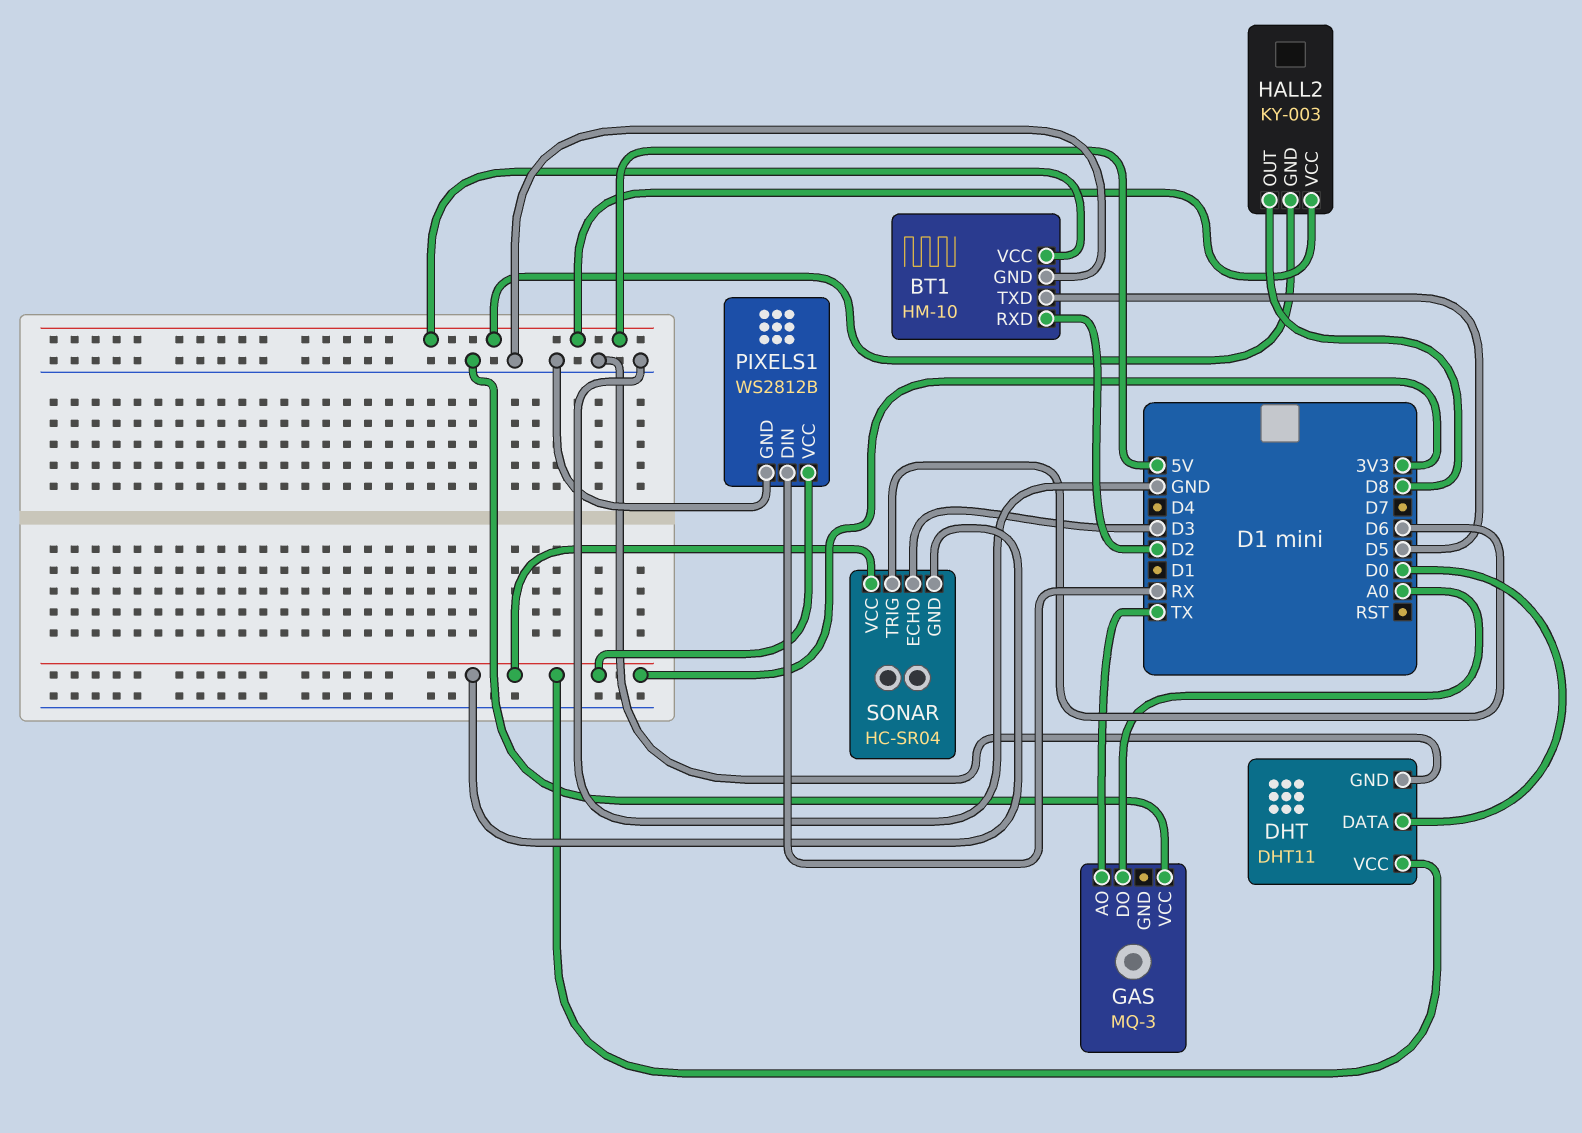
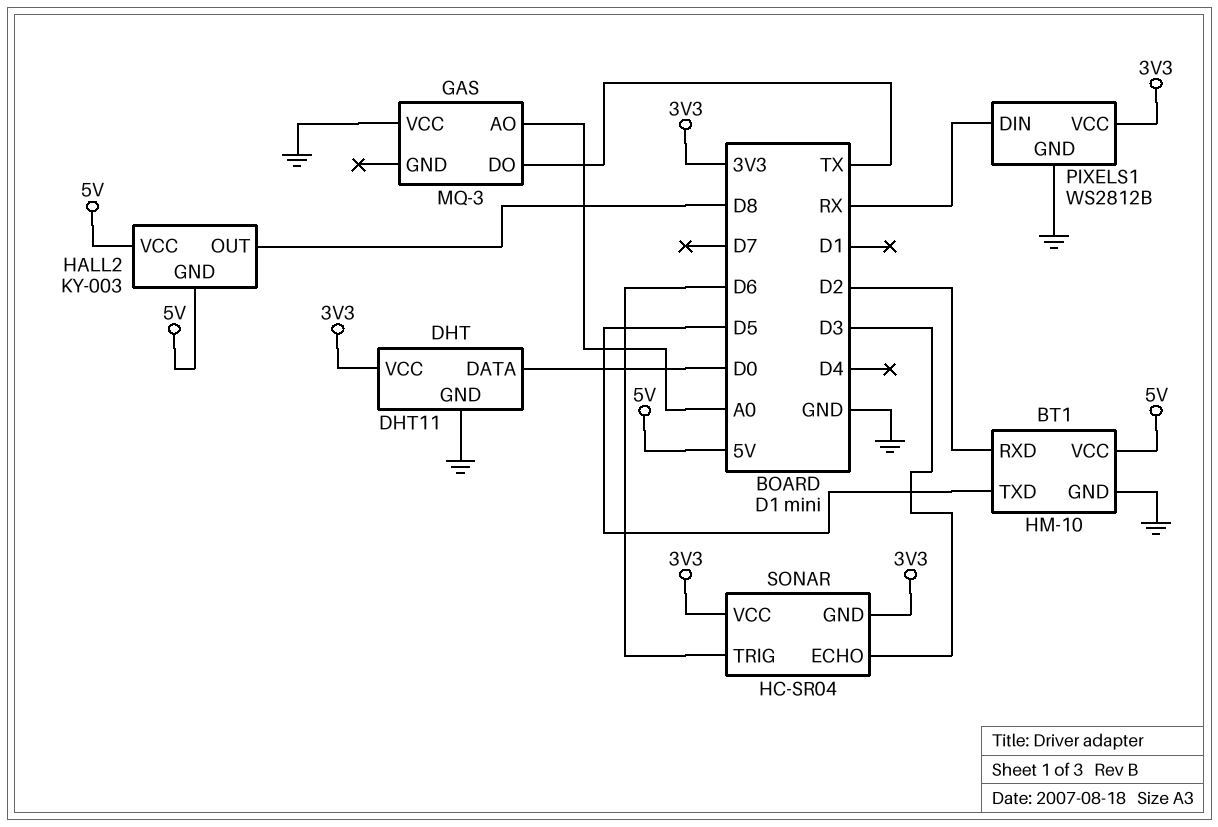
GAS pin AO: TX -> A0
GAS pin DO: A0 -> TX

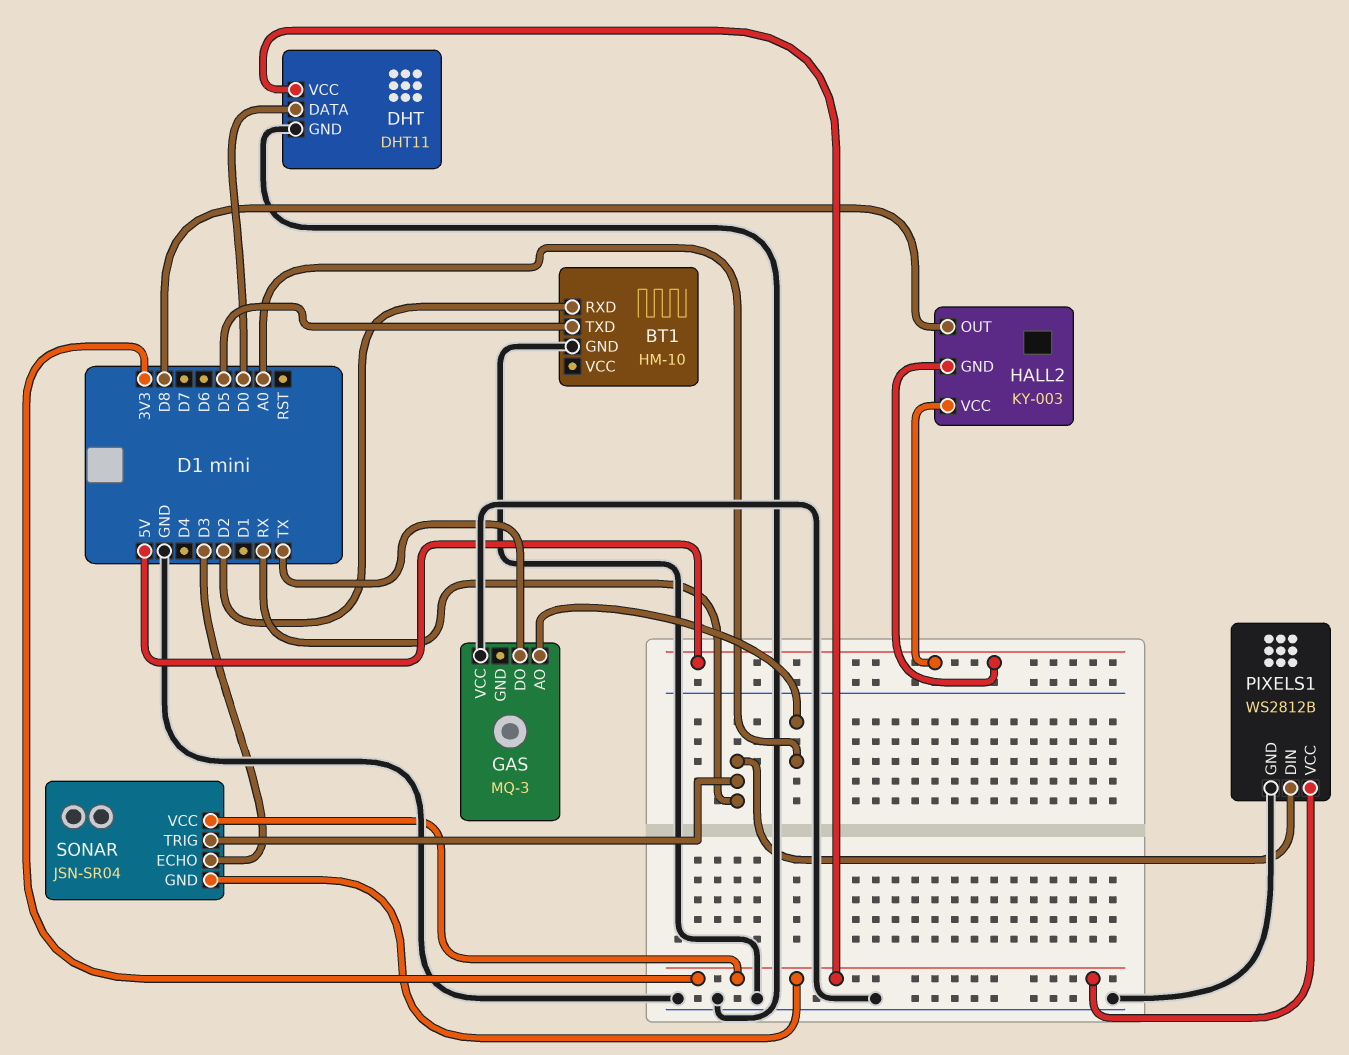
BT1 pin VCC: 5V -> none
SONAR: HC-SR04 -> JSN-SR04
SONAR pin TRIG: D6 -> RX

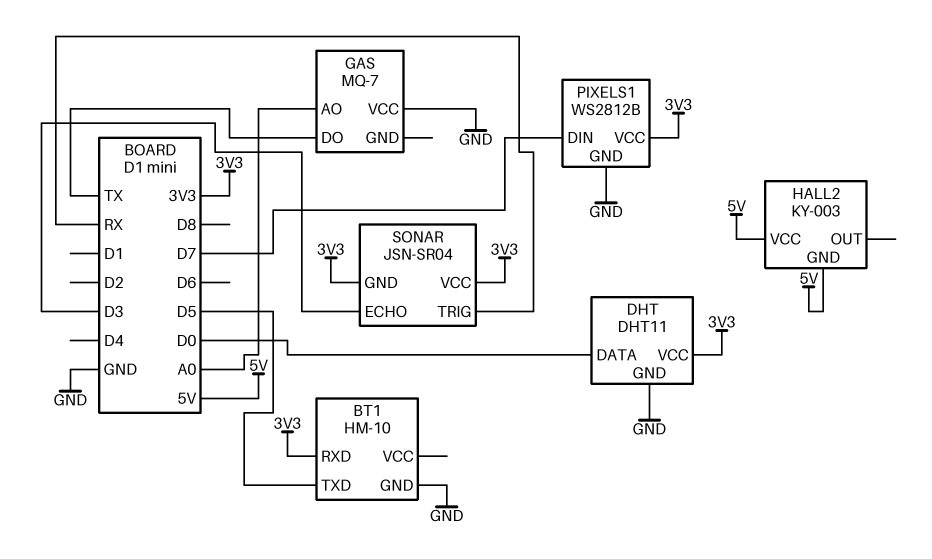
BT1 pin RXD: D2 -> 3V3
GAS: MQ-3 -> MQ-7
HALL2 pin OUT: D8 -> none
PIXELS1 pin DIN: RX -> D7

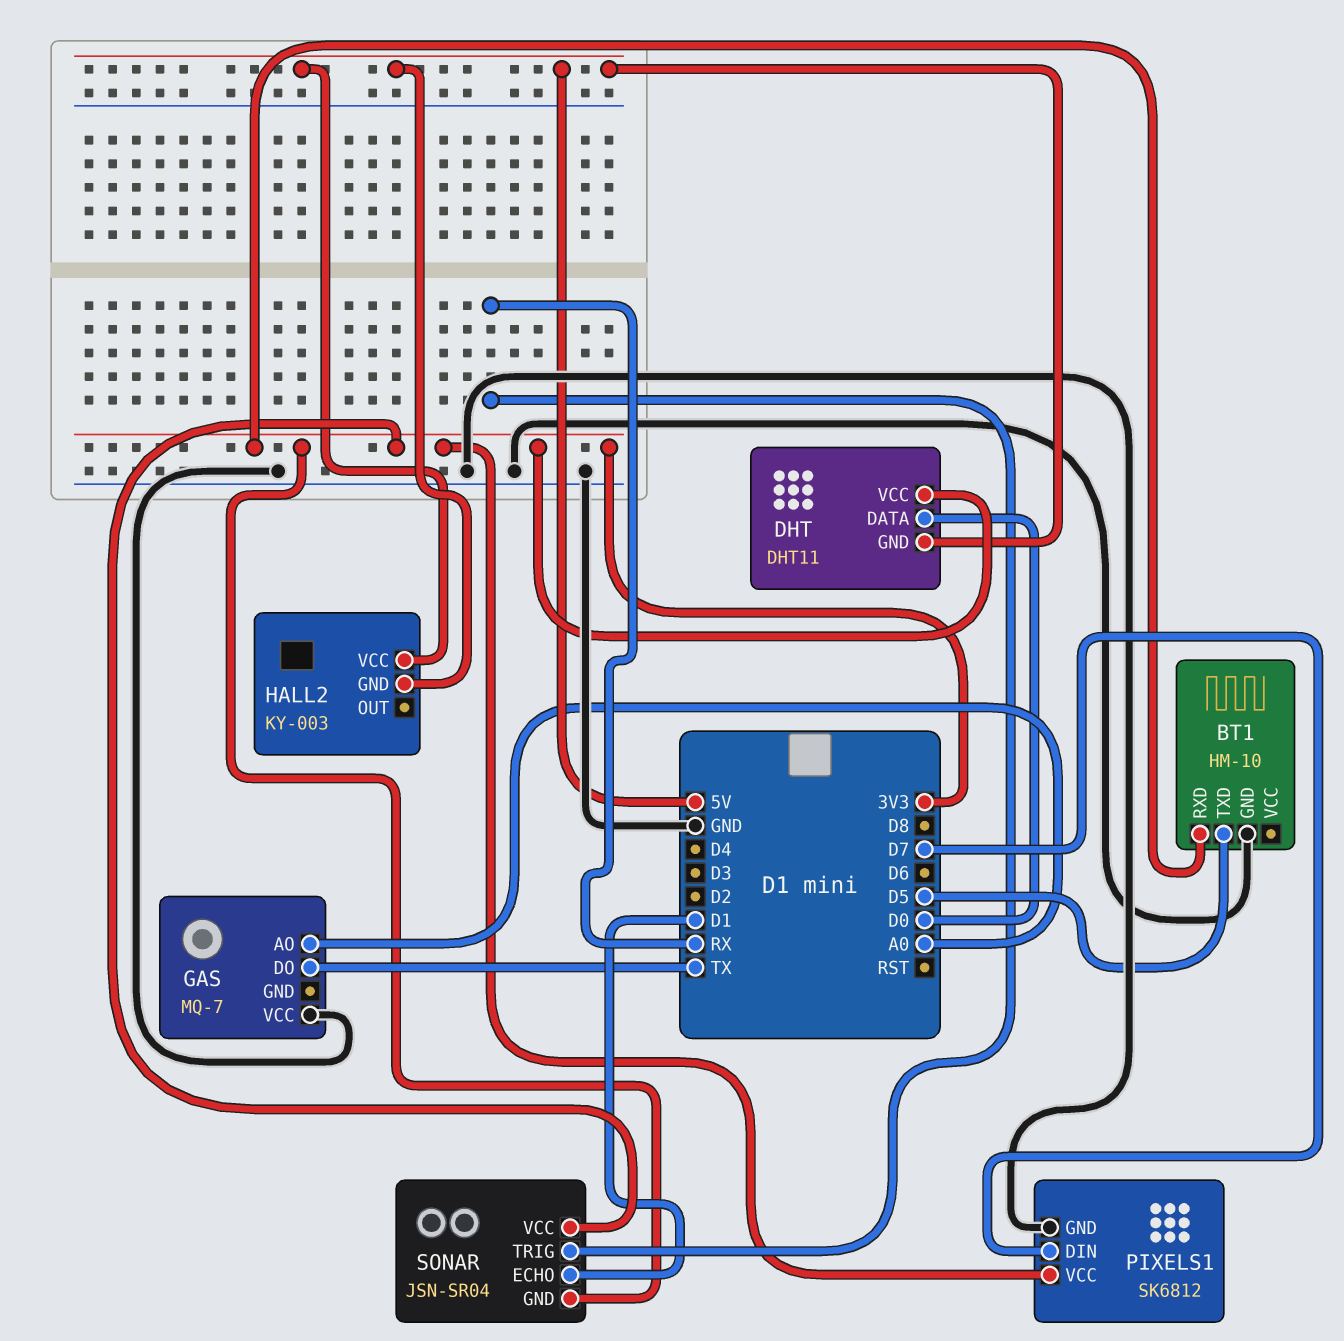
DHT pin GND: GND -> 5V
PIXELS1: WS2812B -> SK6812
SONAR pin ECHO: D3 -> D1

